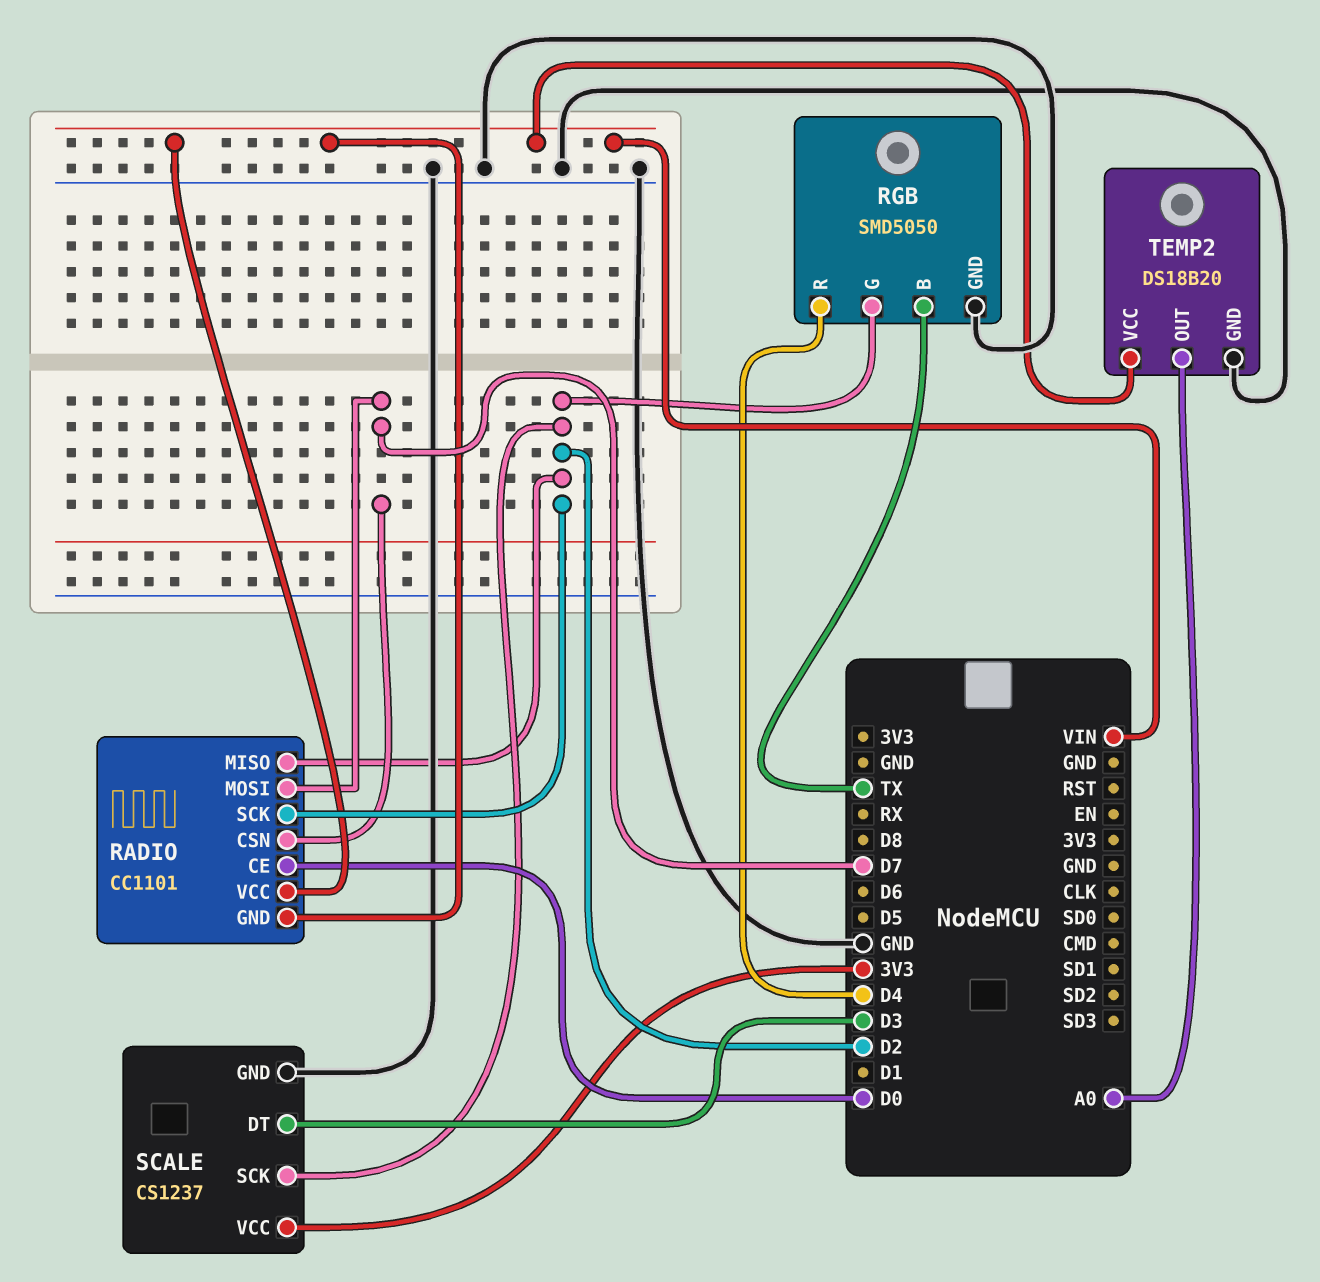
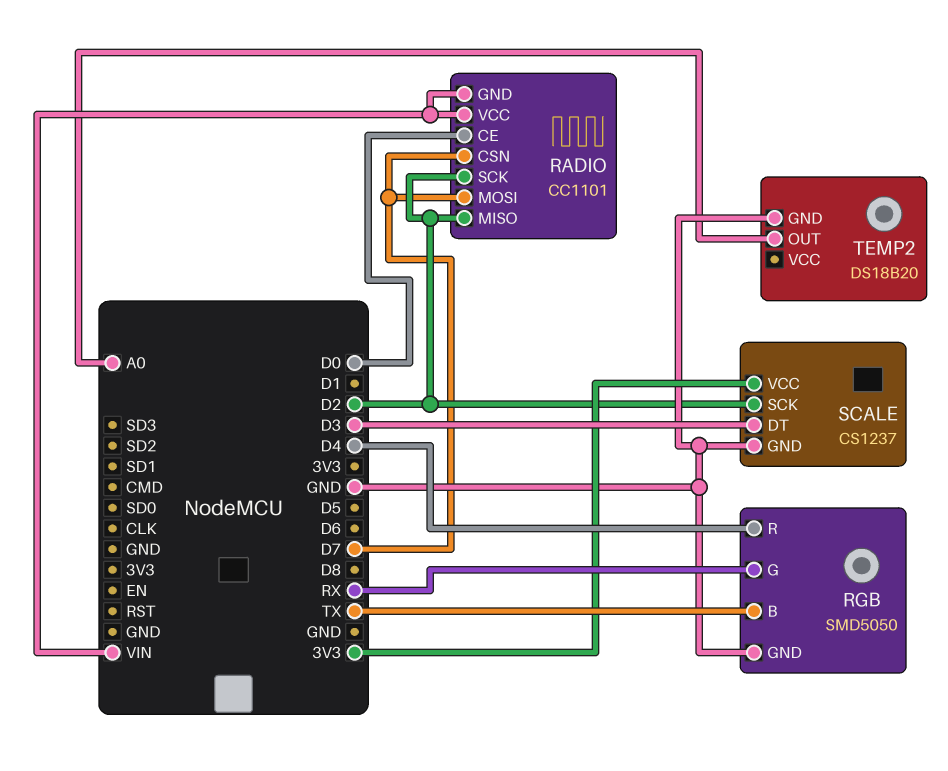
RGB pin G: D2 -> RX
TEMP2 pin VCC: VIN -> none

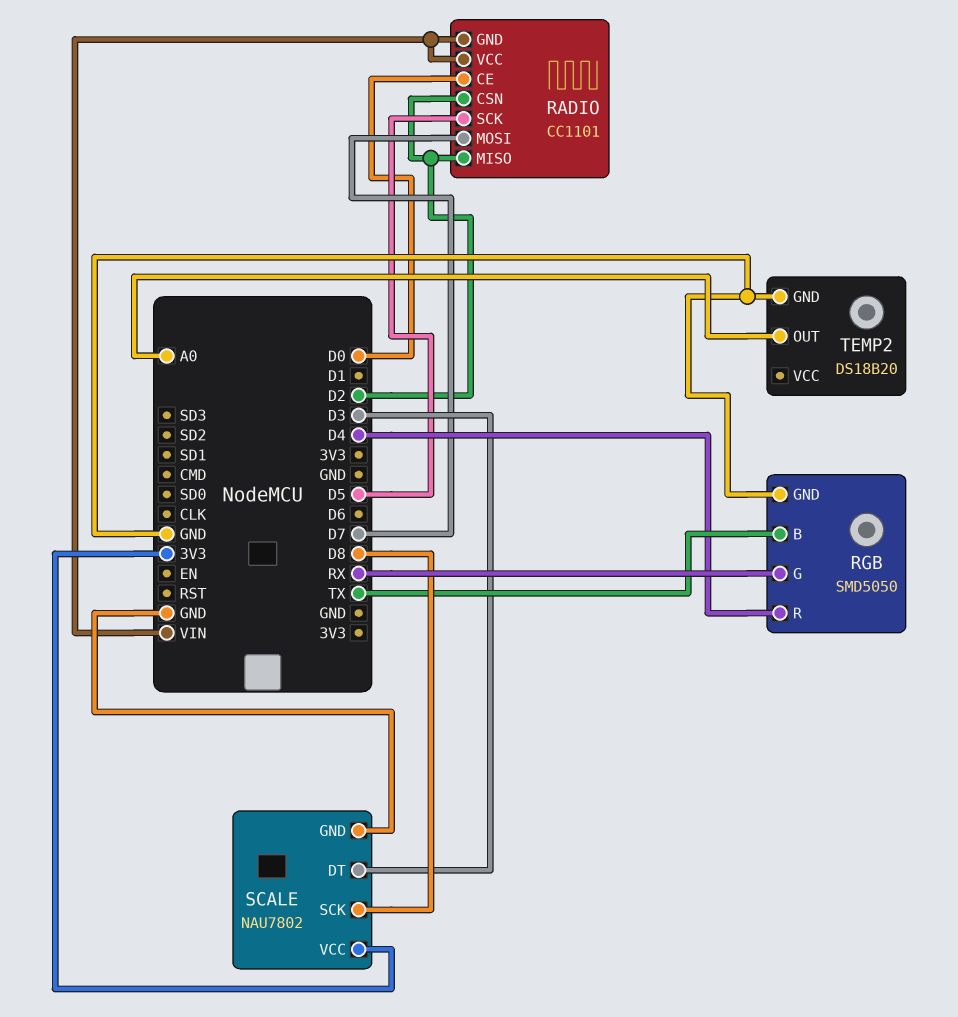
RADIO pin CSN: D7 -> D2
RADIO pin SCK: D2 -> D5
SCALE: CS1237 -> NAU7802
SCALE pin SCK: D2 -> D8

